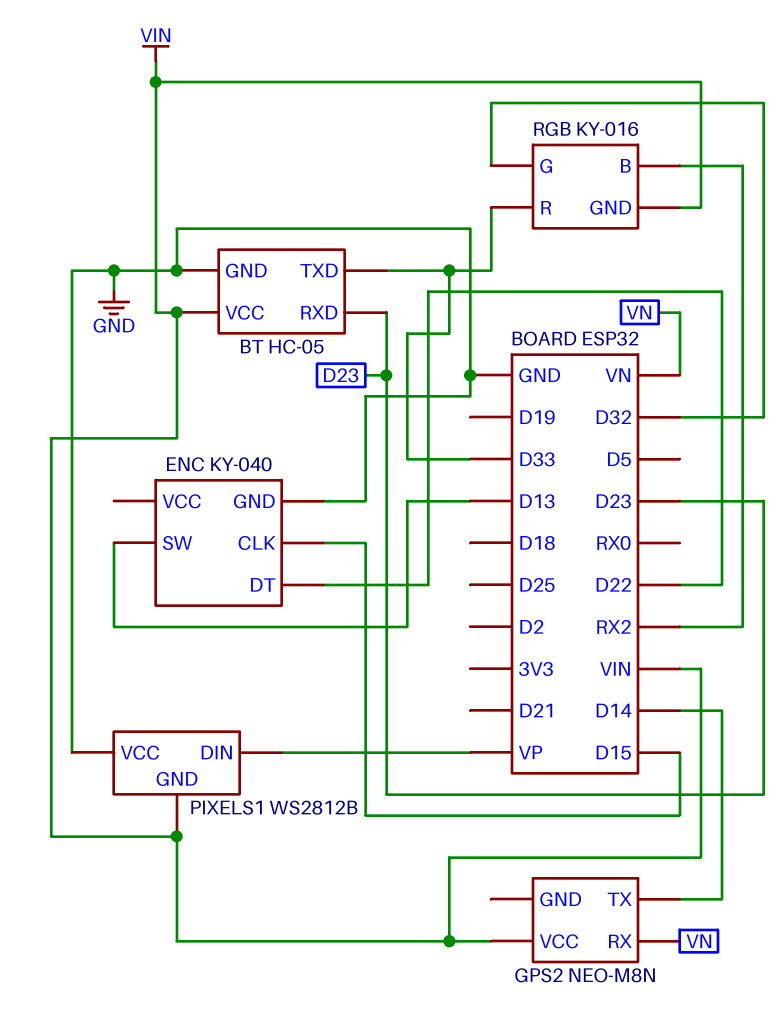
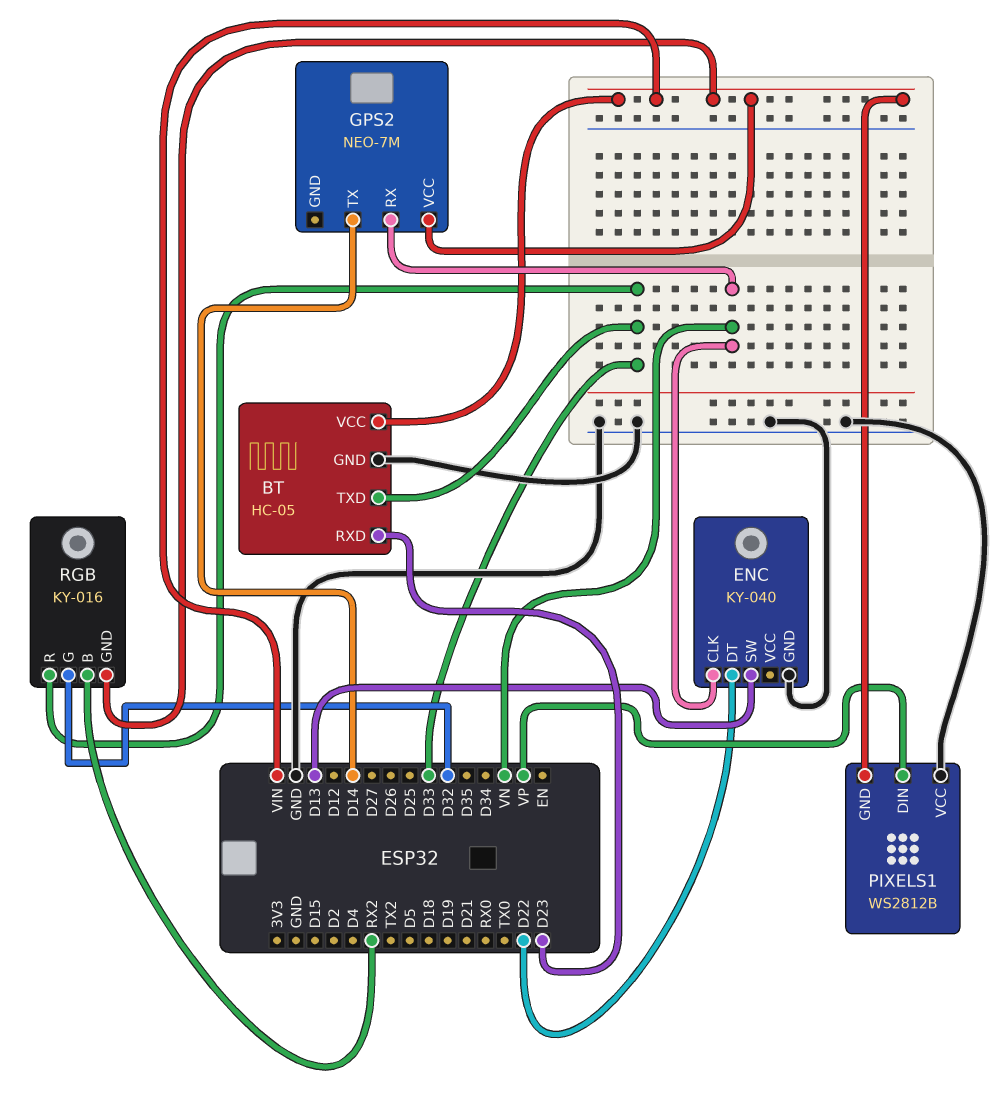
ENC pin CLK: D15 -> VN
GPS2: NEO-M8N -> NEO-7M

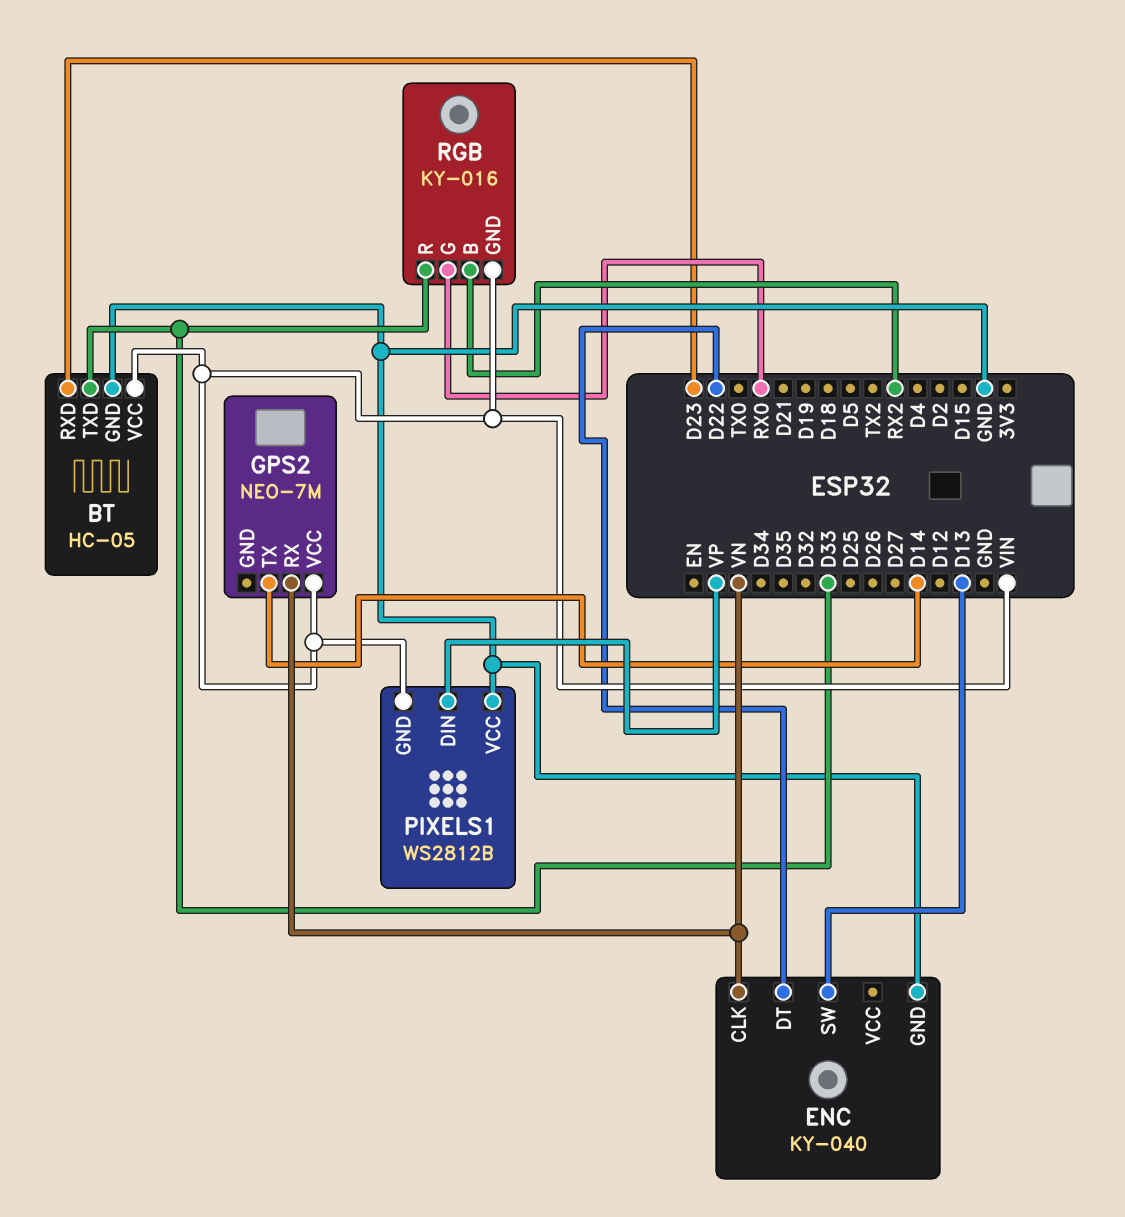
RGB pin G: D32 -> RX0

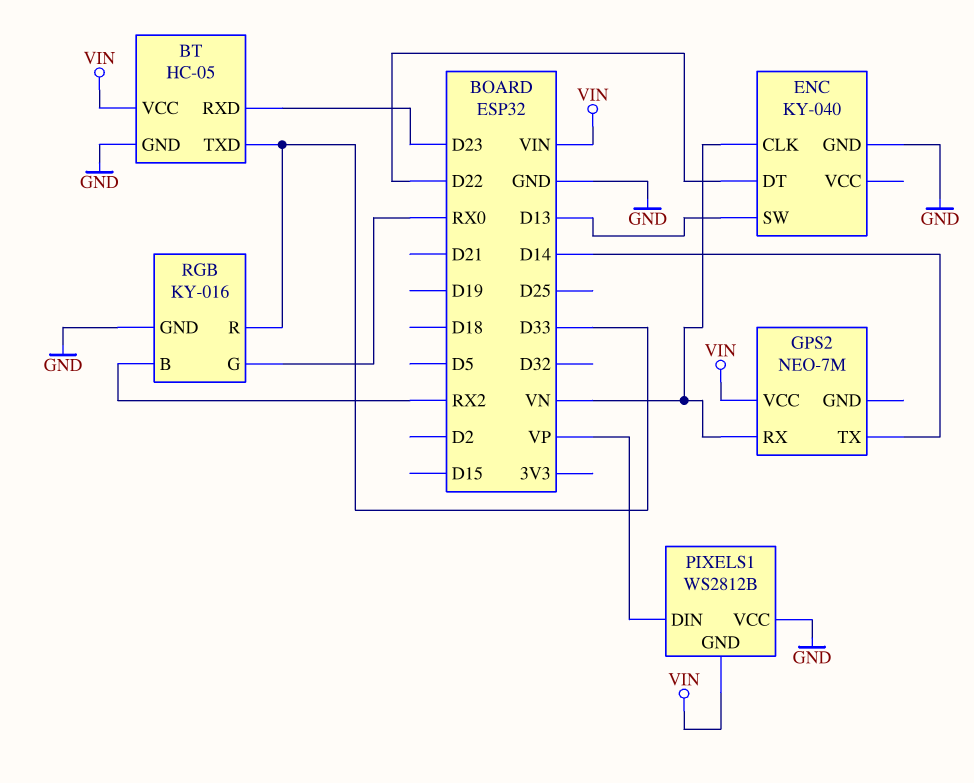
RGB pin GND: VIN -> GND

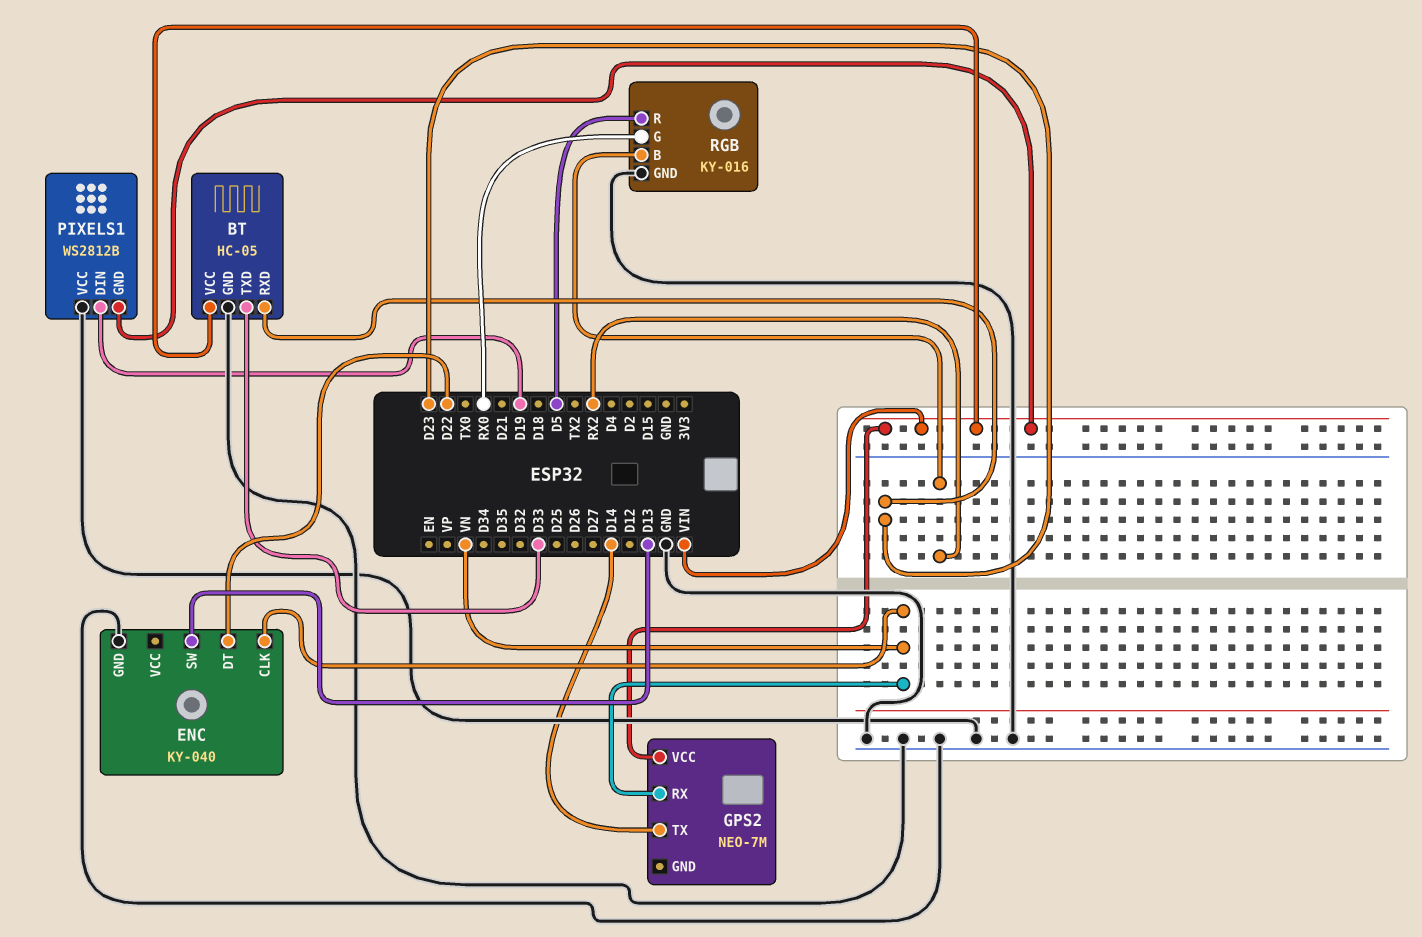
PIXELS1 pin DIN: VP -> D19
RGB pin R: D33 -> D5

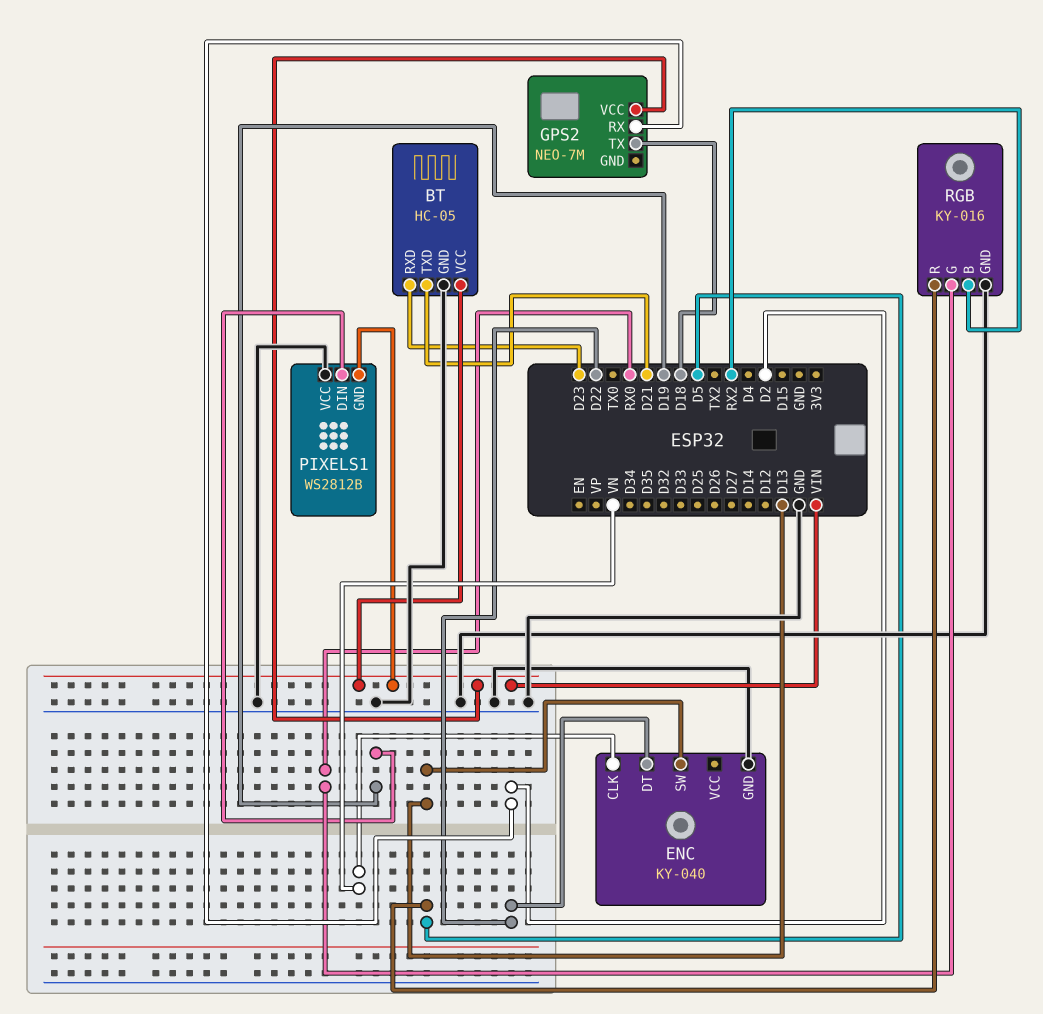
BT pin TXD: D33 -> D21
GPS2 pin RX: VN -> D2
GPS2 pin TX: D14 -> D18

